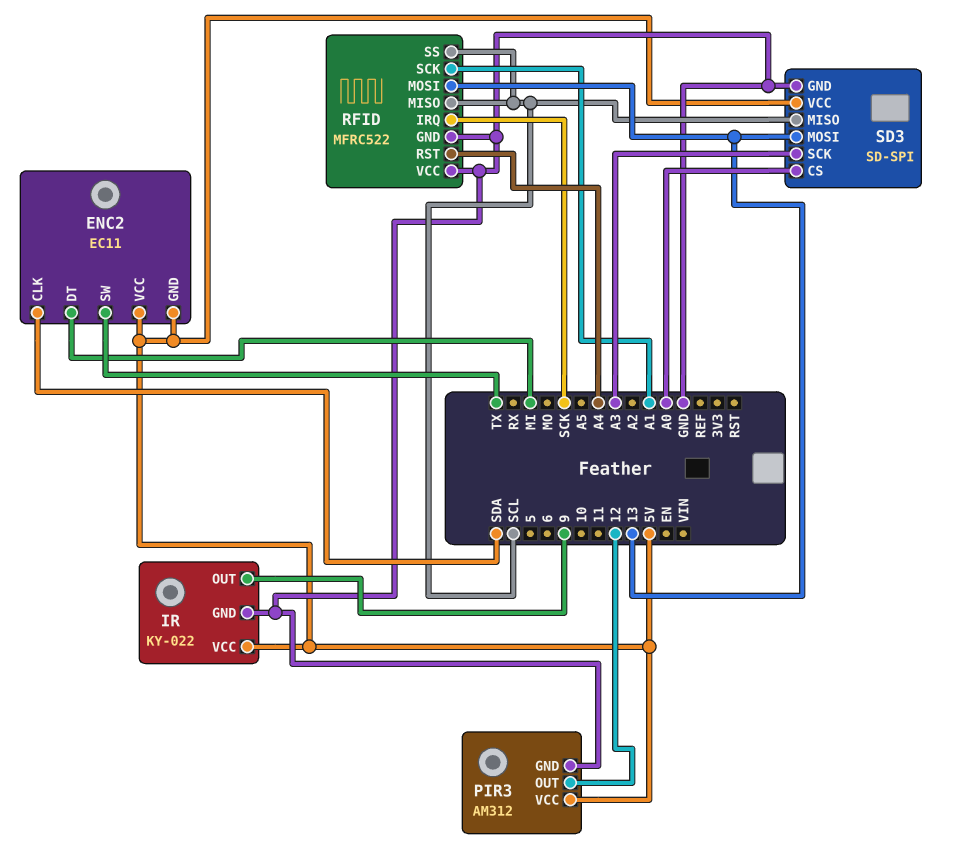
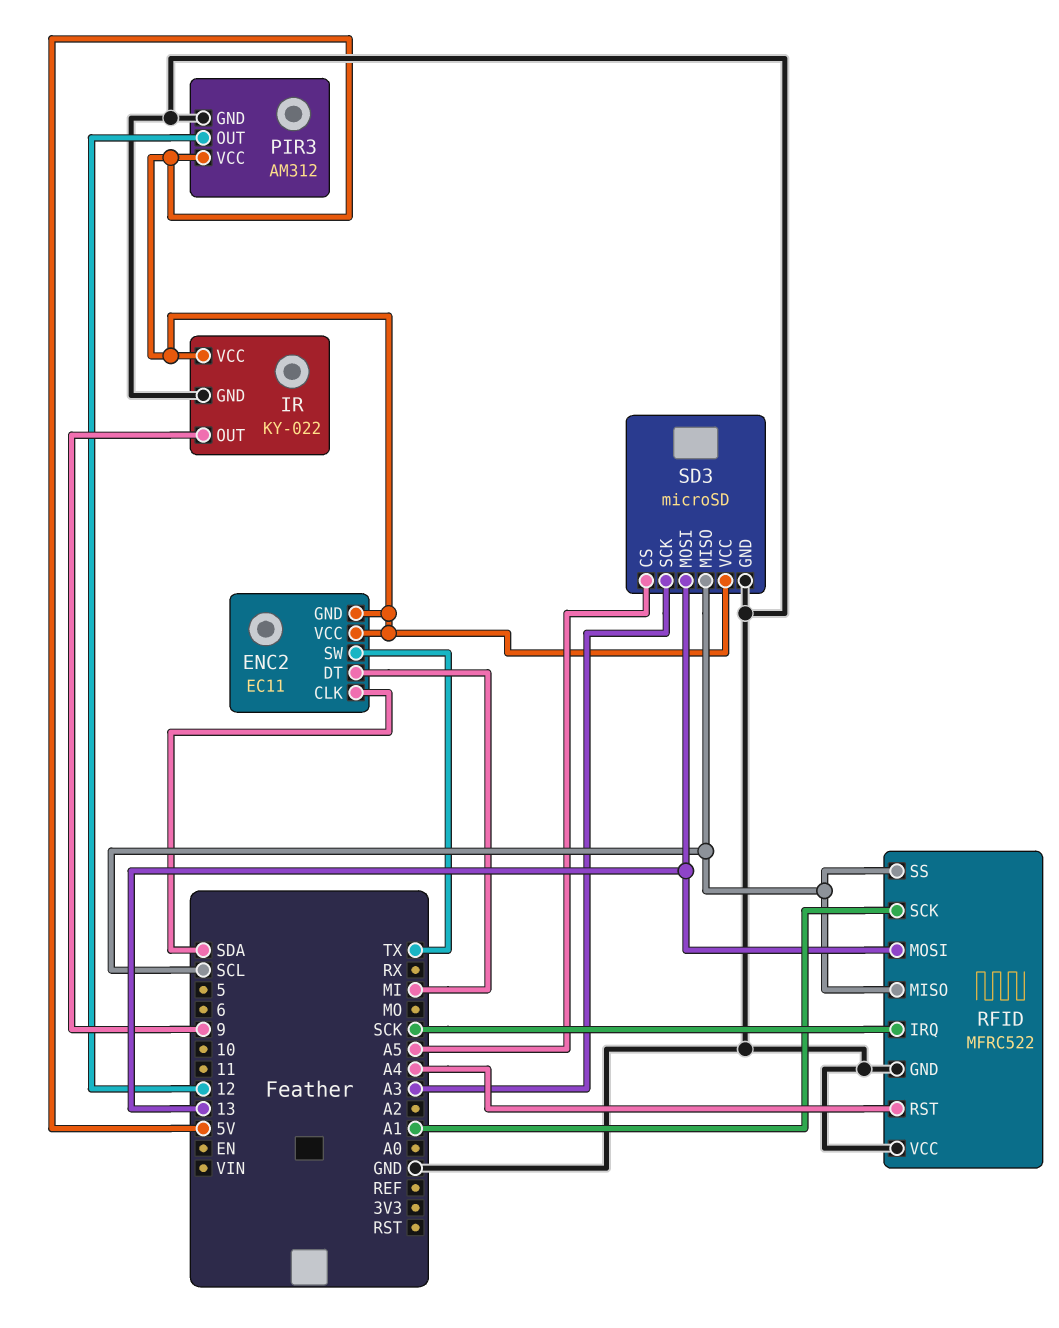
SD3: SD-SPI -> microSD
SD3 pin CS: A0 -> A5

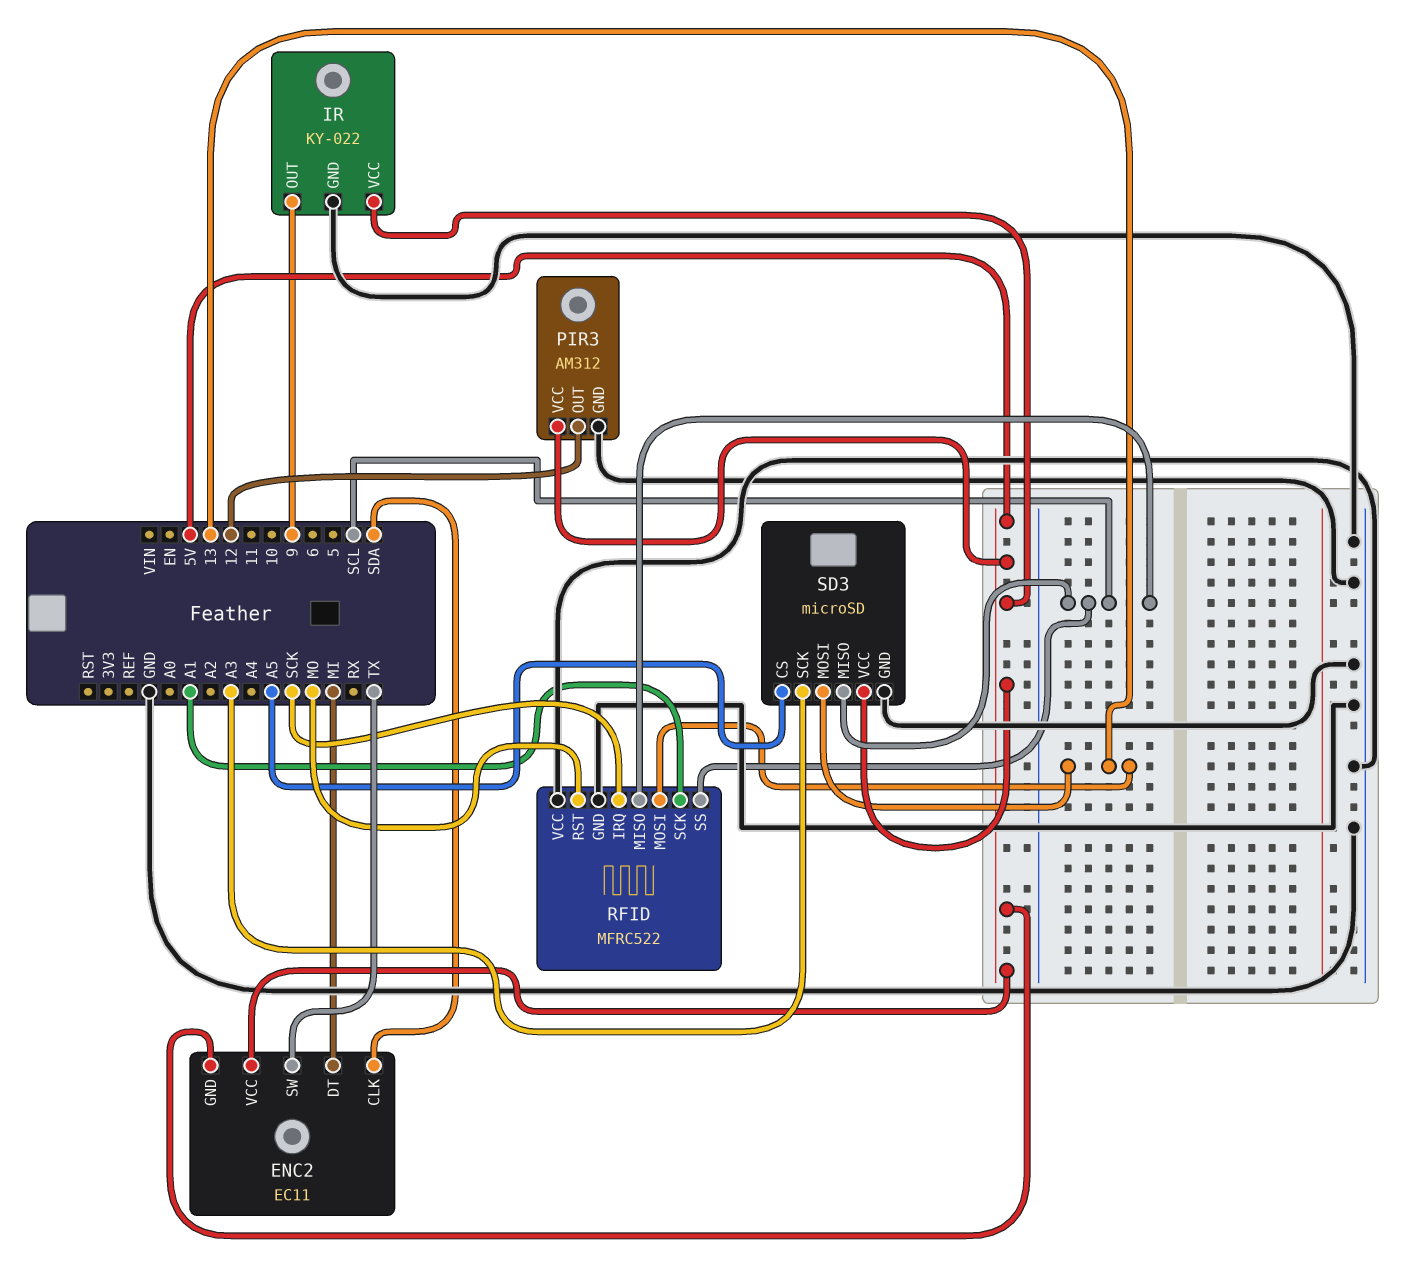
RFID pin RST: A4 -> MO

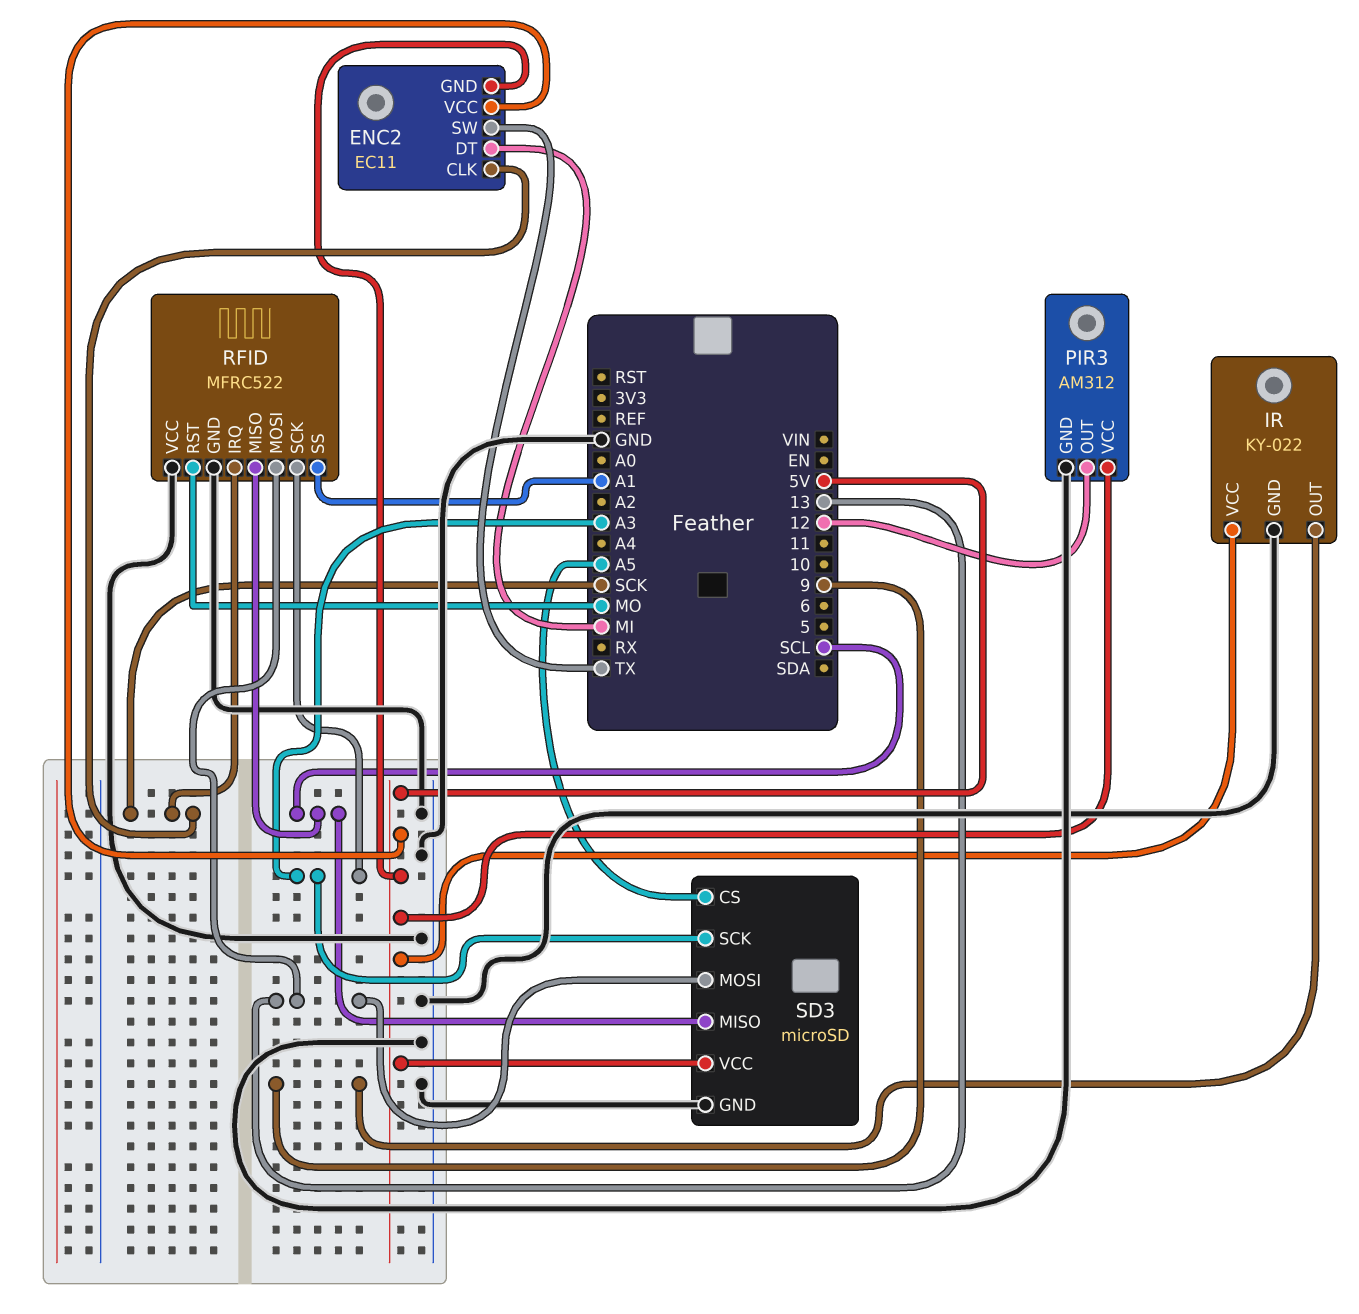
ENC2 pin CLK: SDA -> SCK
RFID pin SCK: A1 -> A3
RFID pin SS: SCL -> A1

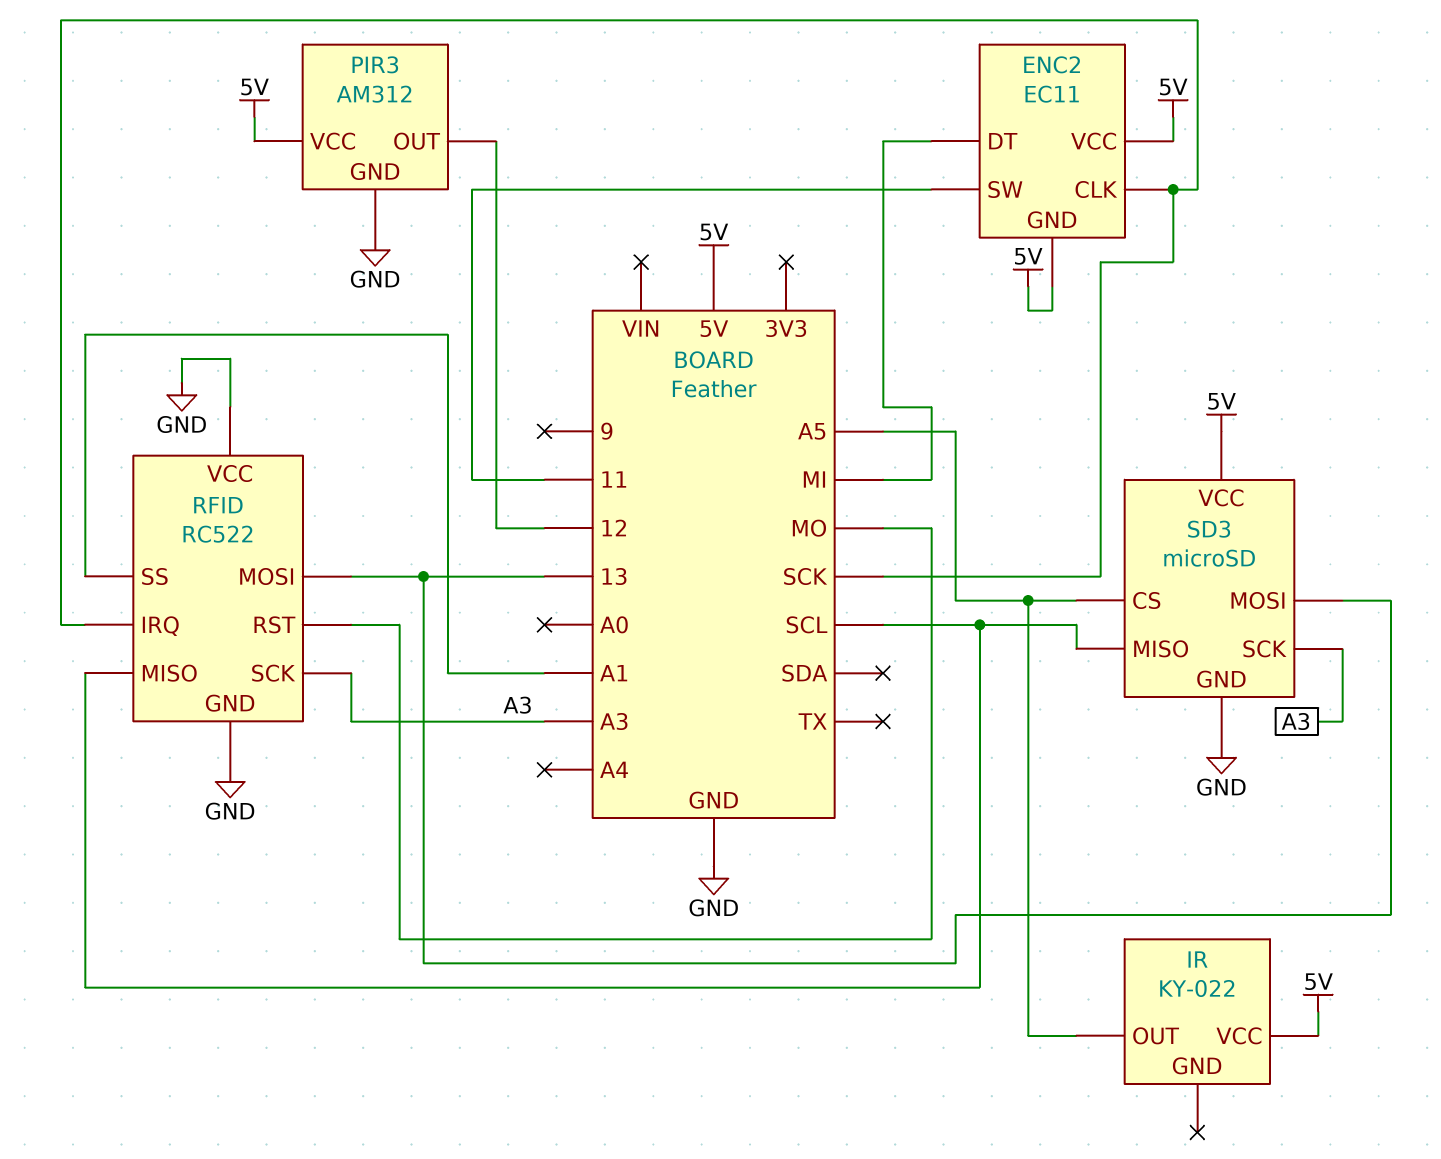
ENC2 pin SW: TX -> 11
IR pin GND: GND -> none
IR pin OUT: 9 -> A5
RFID: MFRC522 -> RC522

